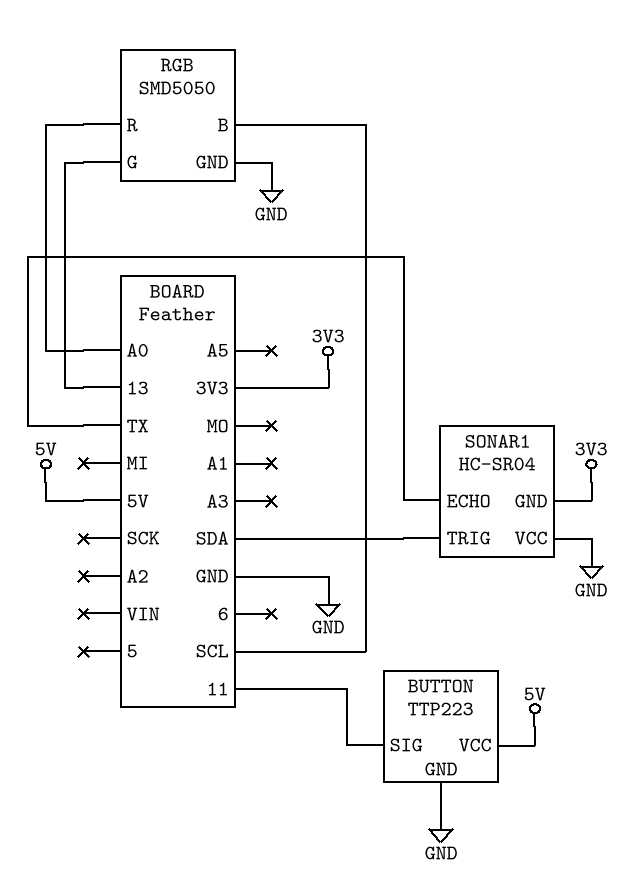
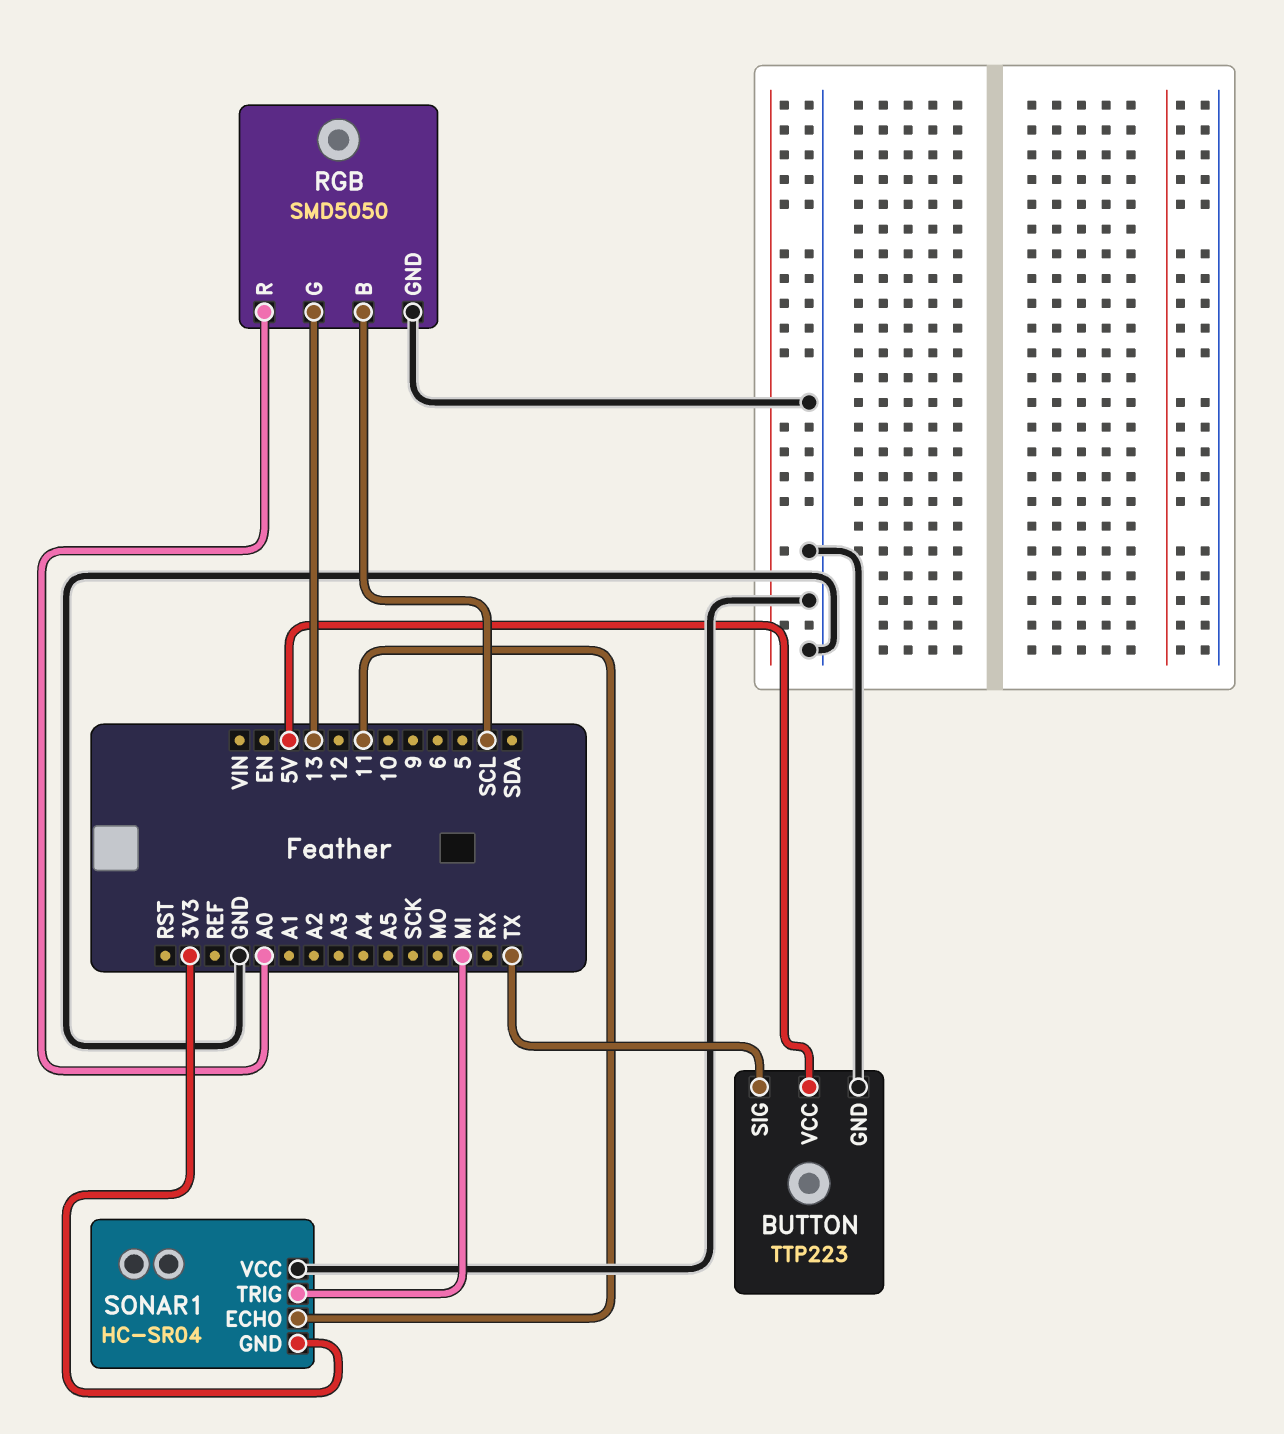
BUTTON pin SIG: 11 -> TX
SONAR1 pin ECHO: TX -> 11
SONAR1 pin TRIG: SDA -> MI

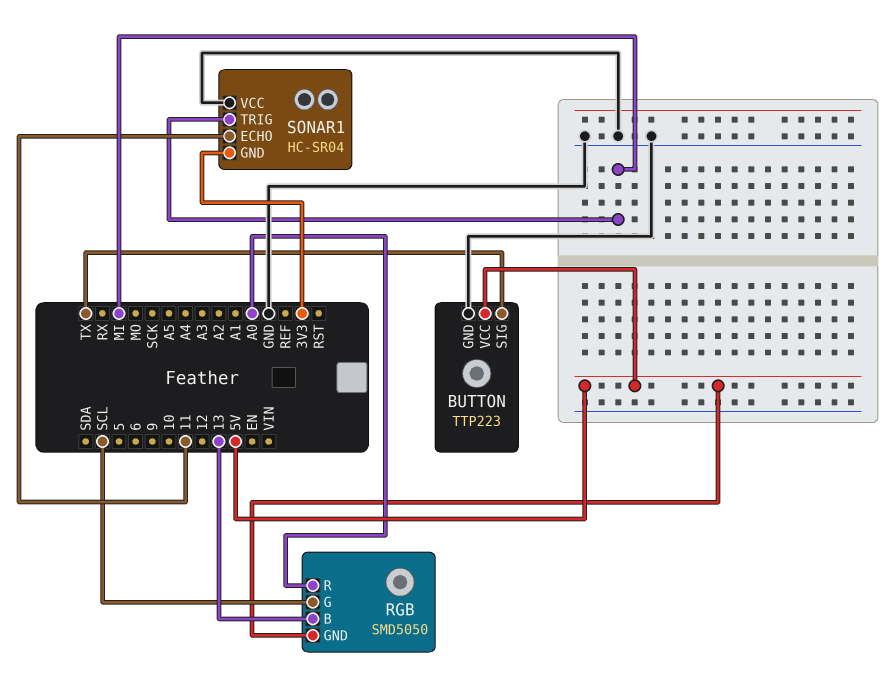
RGB pin B: SCL -> 13
RGB pin G: 13 -> SCL
RGB pin GND: GND -> 5V

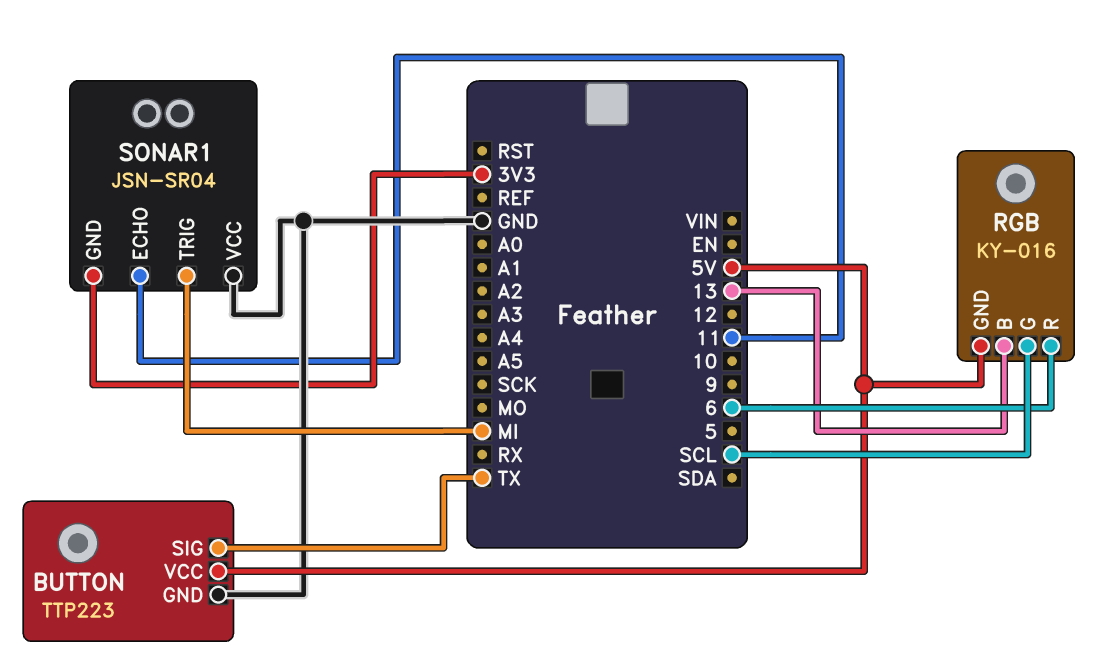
RGB: SMD5050 -> KY-016
RGB pin R: A0 -> 6
SONAR1: HC-SR04 -> JSN-SR04

